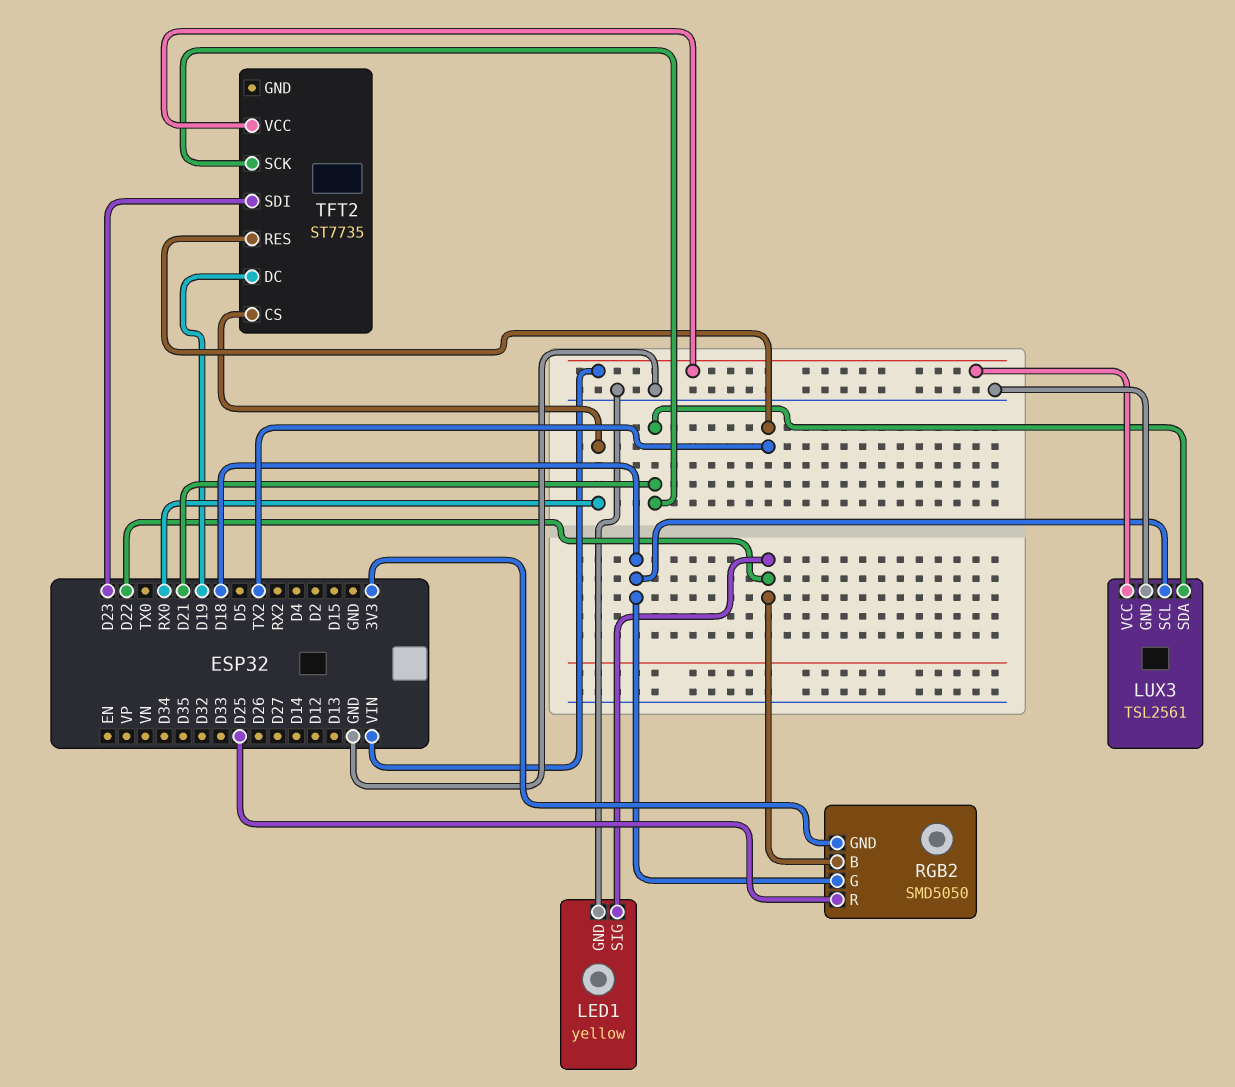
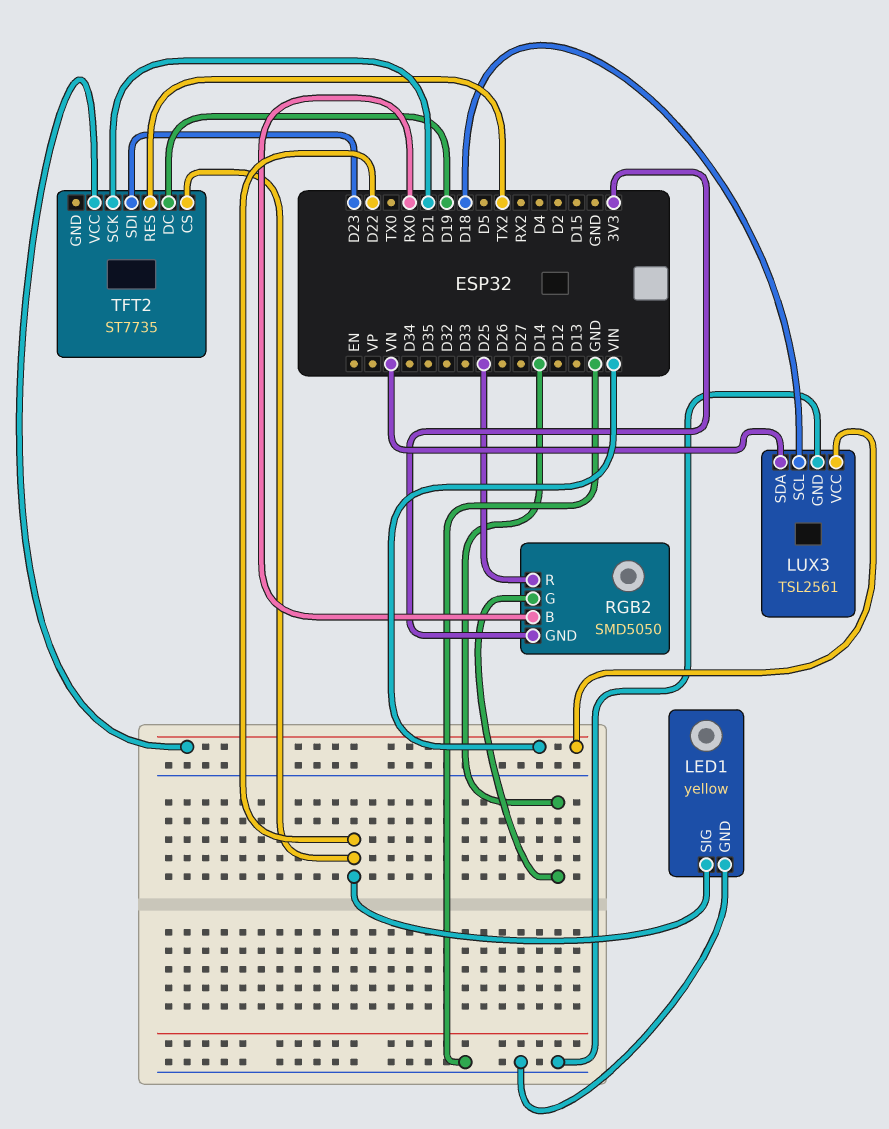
LUX3 pin SDA: D21 -> VN
RGB2 pin B: D22 -> RX0
RGB2 pin G: D18 -> D14
TFT2 pin CS: RX0 -> D22

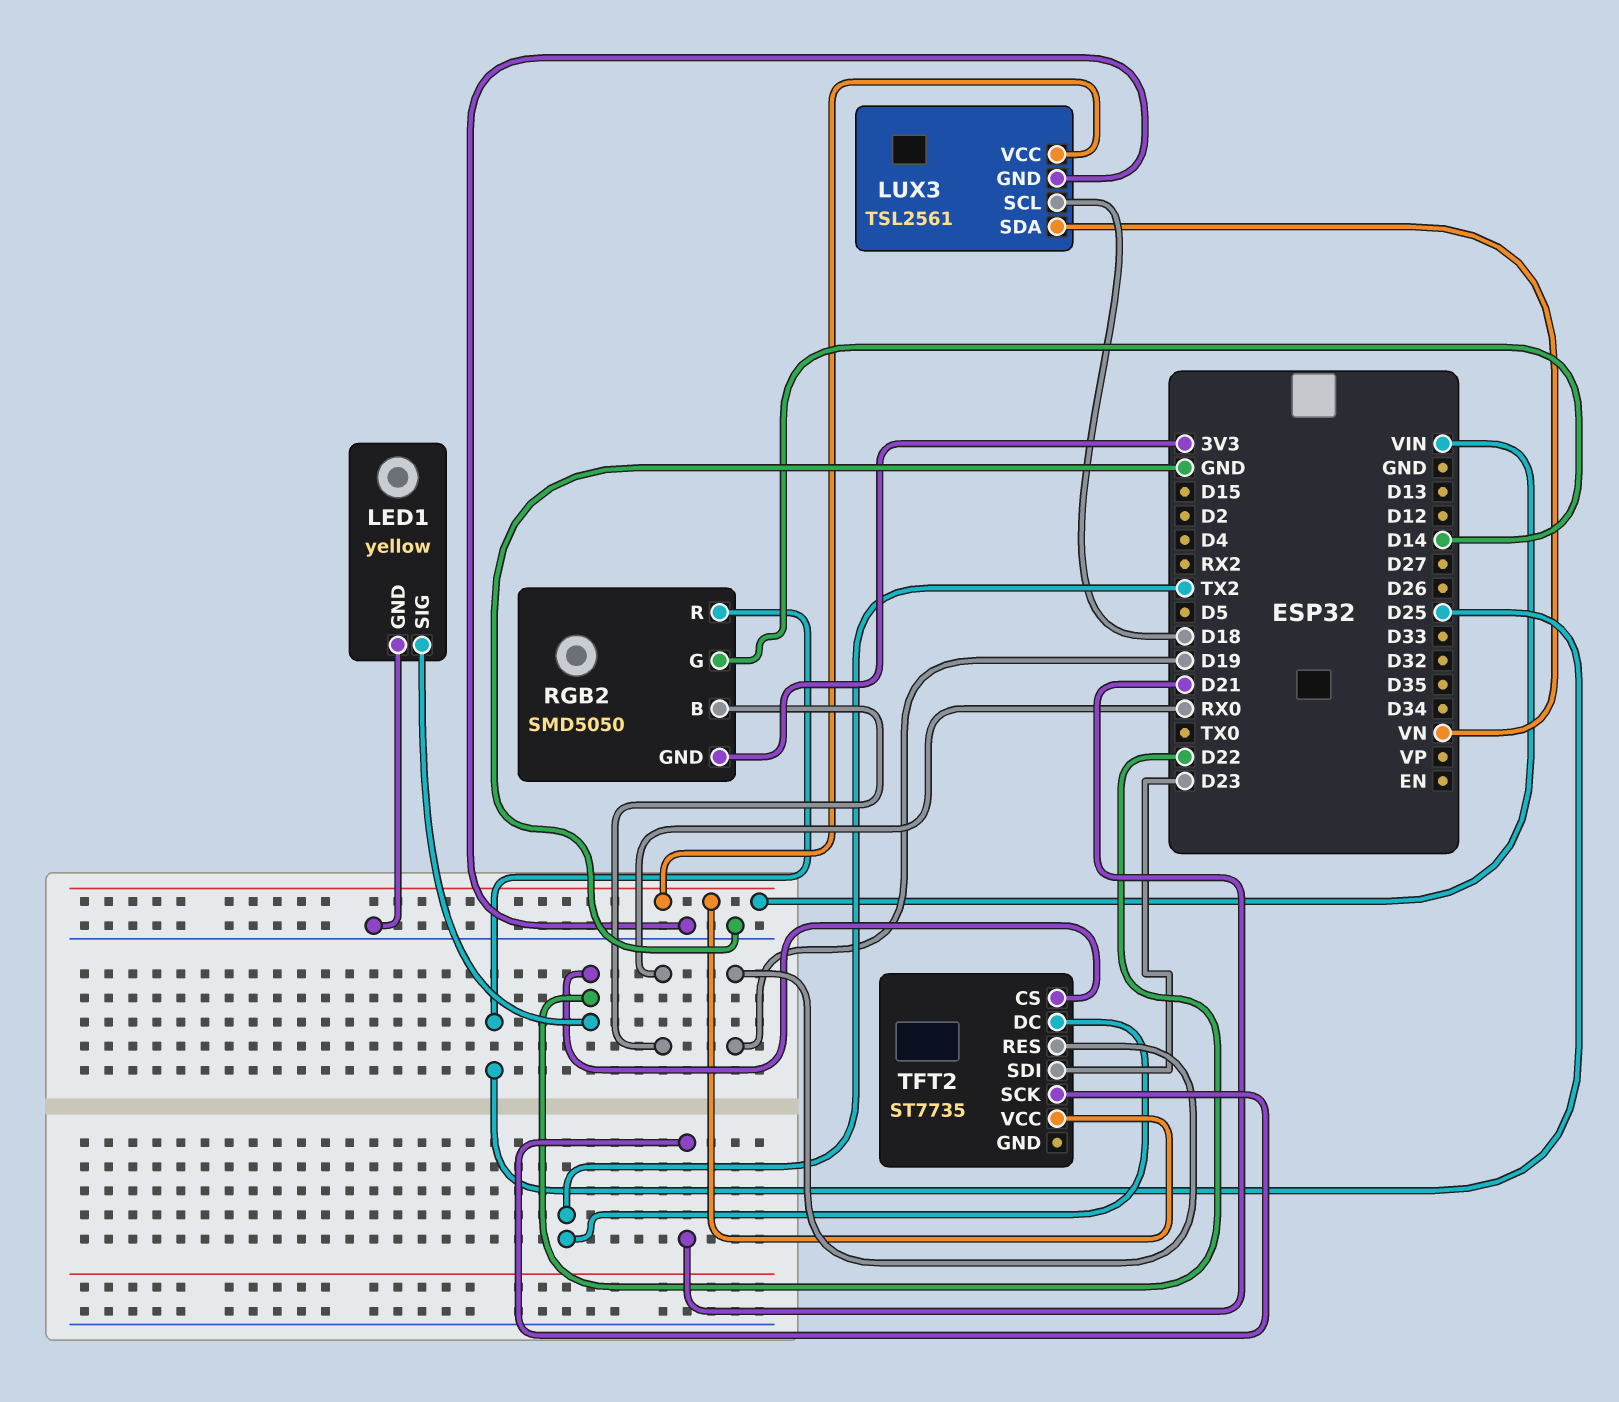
TFT2 pin DC: D19 -> TX2
TFT2 pin RES: TX2 -> D19

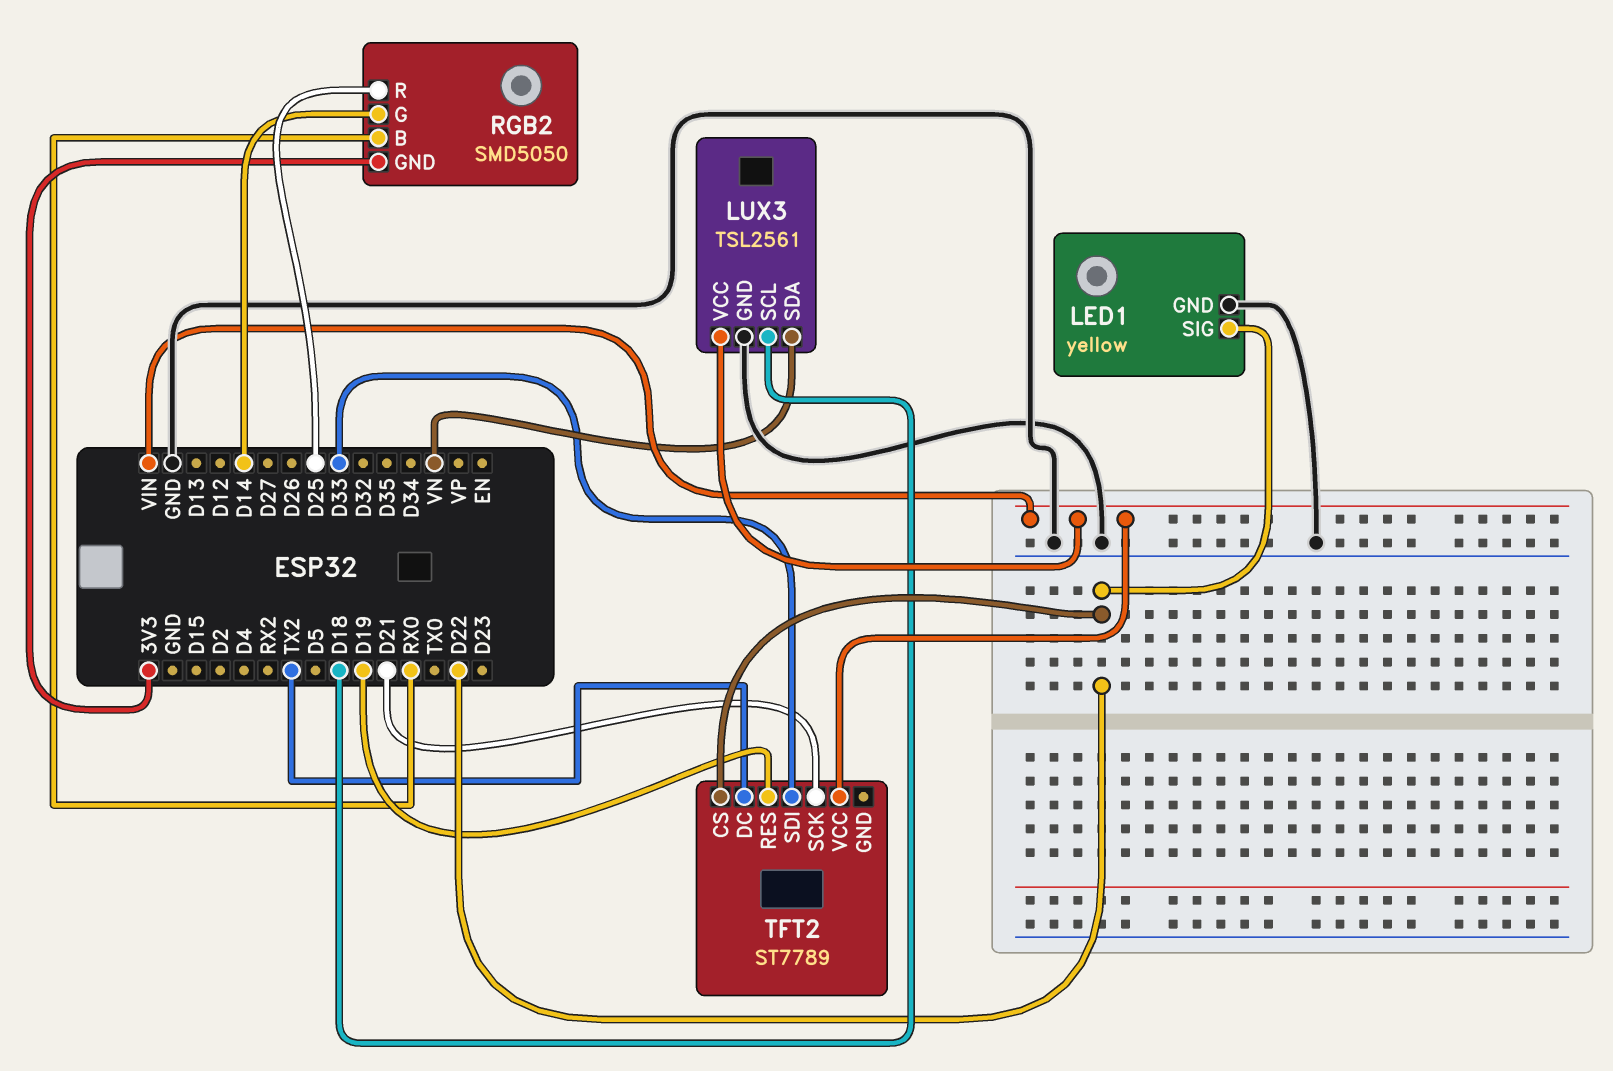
TFT2: ST7735 -> ST7789
TFT2 pin SDI: D23 -> D33

